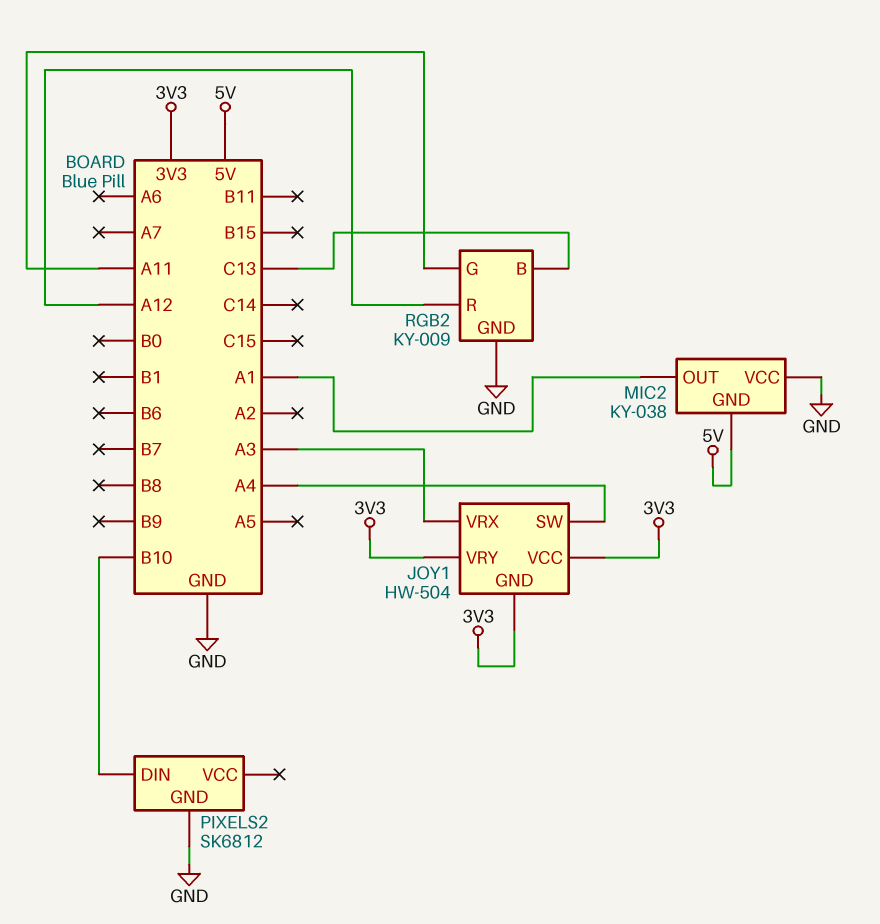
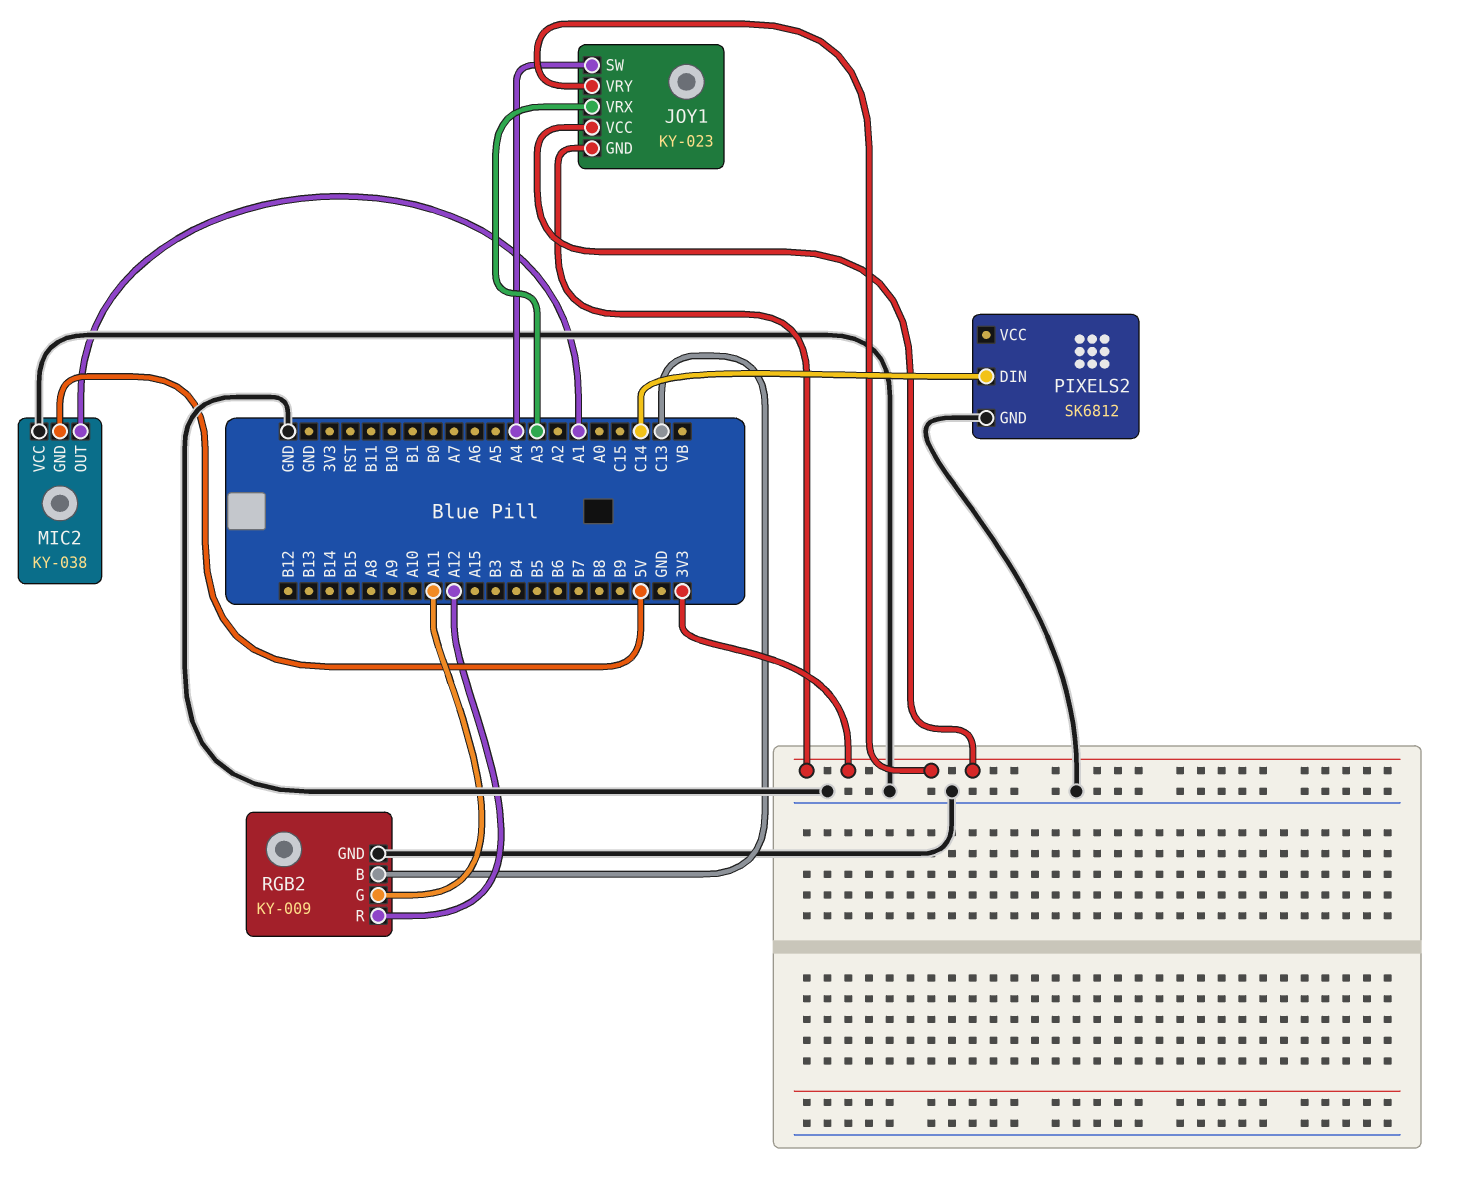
JOY1: HW-504 -> KY-023
PIXELS2 pin DIN: B10 -> C14

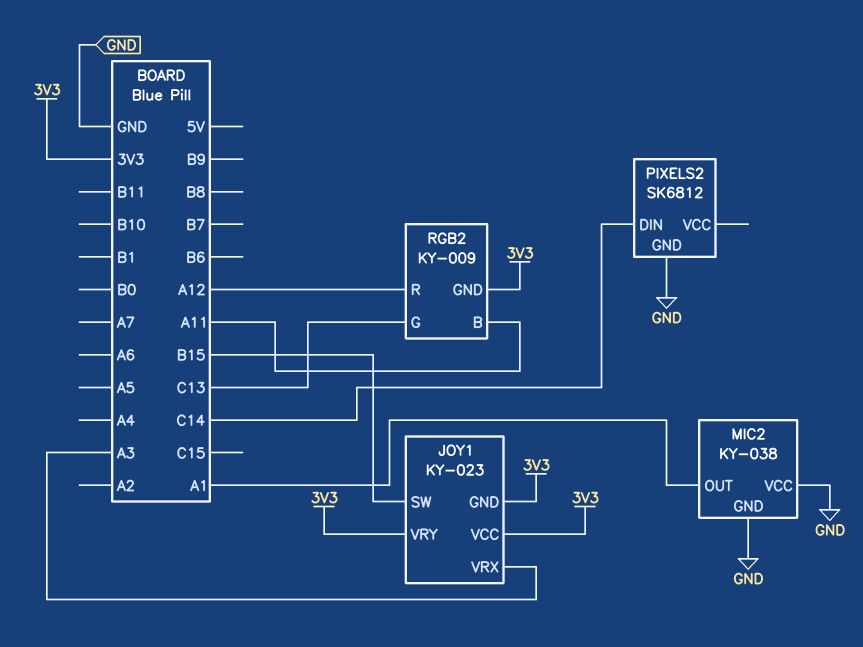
JOY1 pin SW: A4 -> B15
MIC2 pin GND: 5V -> GND
RGB2 pin B: C13 -> A11
RGB2 pin G: A11 -> C13
RGB2 pin GND: GND -> 3V3

